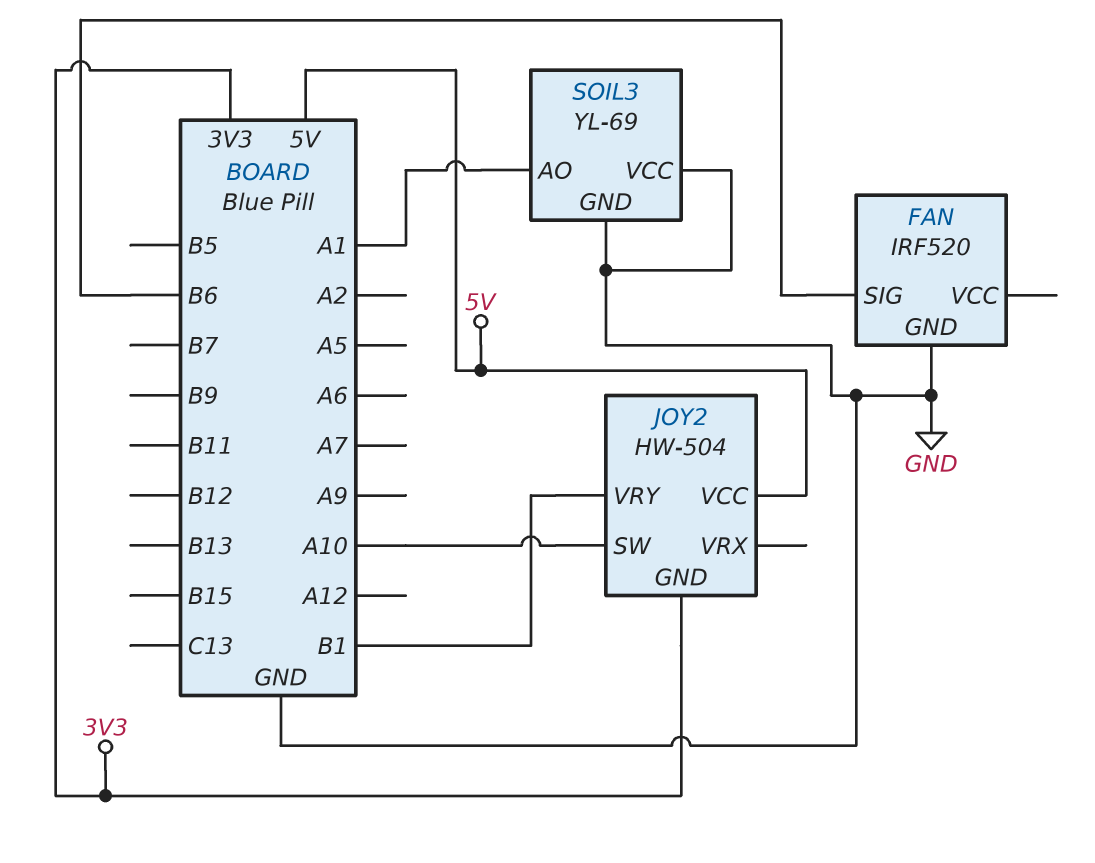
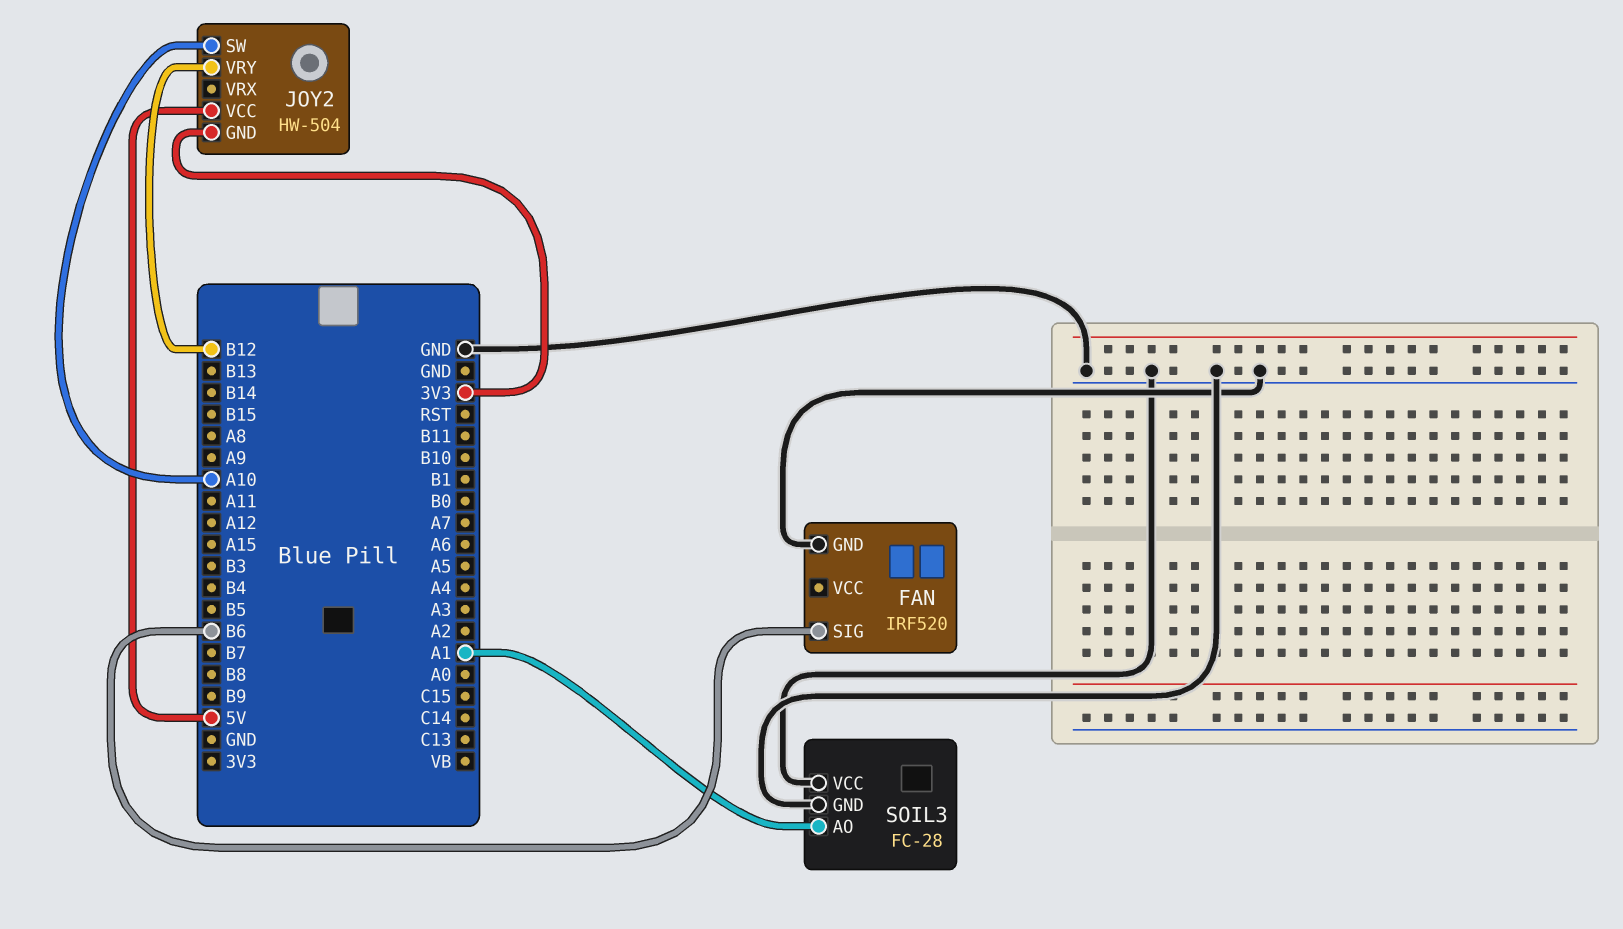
JOY2 pin VRY: B1 -> B12
SOIL3: YL-69 -> FC-28

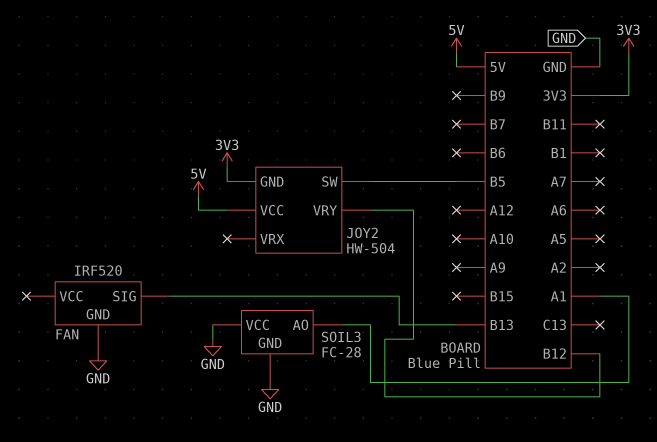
FAN pin SIG: B6 -> B13
JOY2 pin SW: A10 -> B5

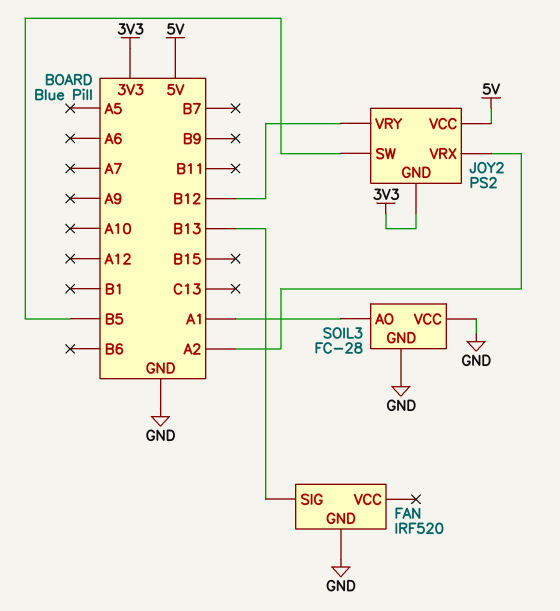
JOY2: HW-504 -> PS2
JOY2 pin VRX: none -> A2

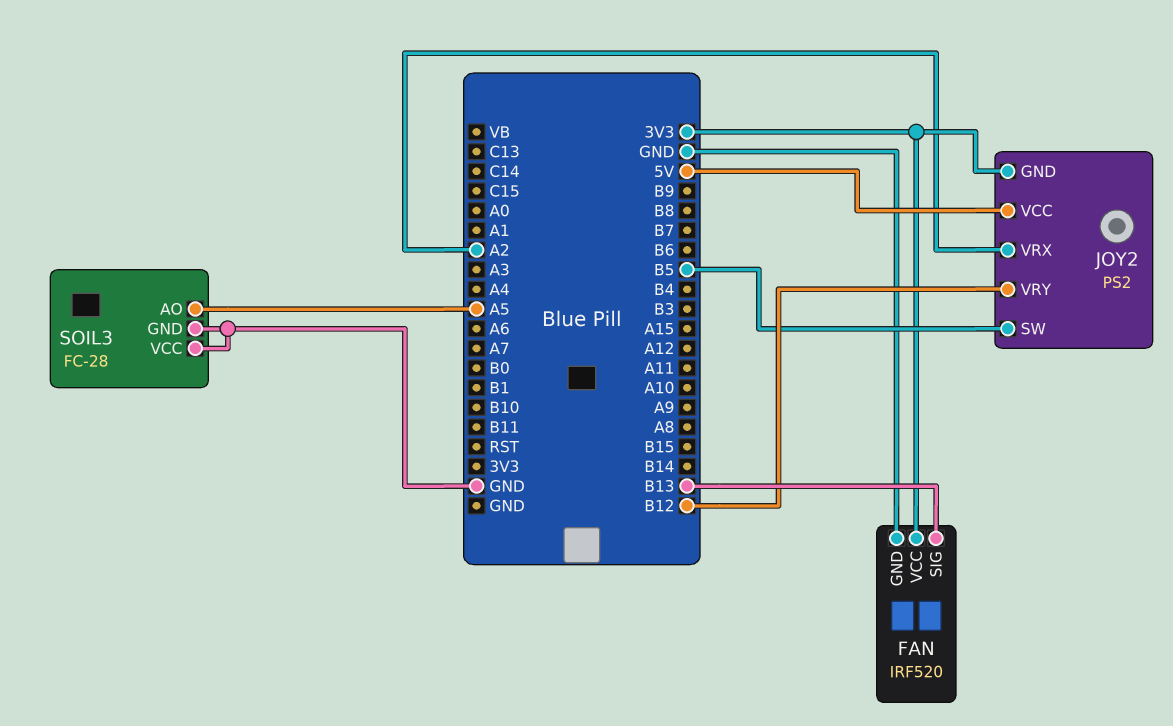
FAN pin VCC: none -> 3V3
SOIL3 pin AO: A1 -> A5

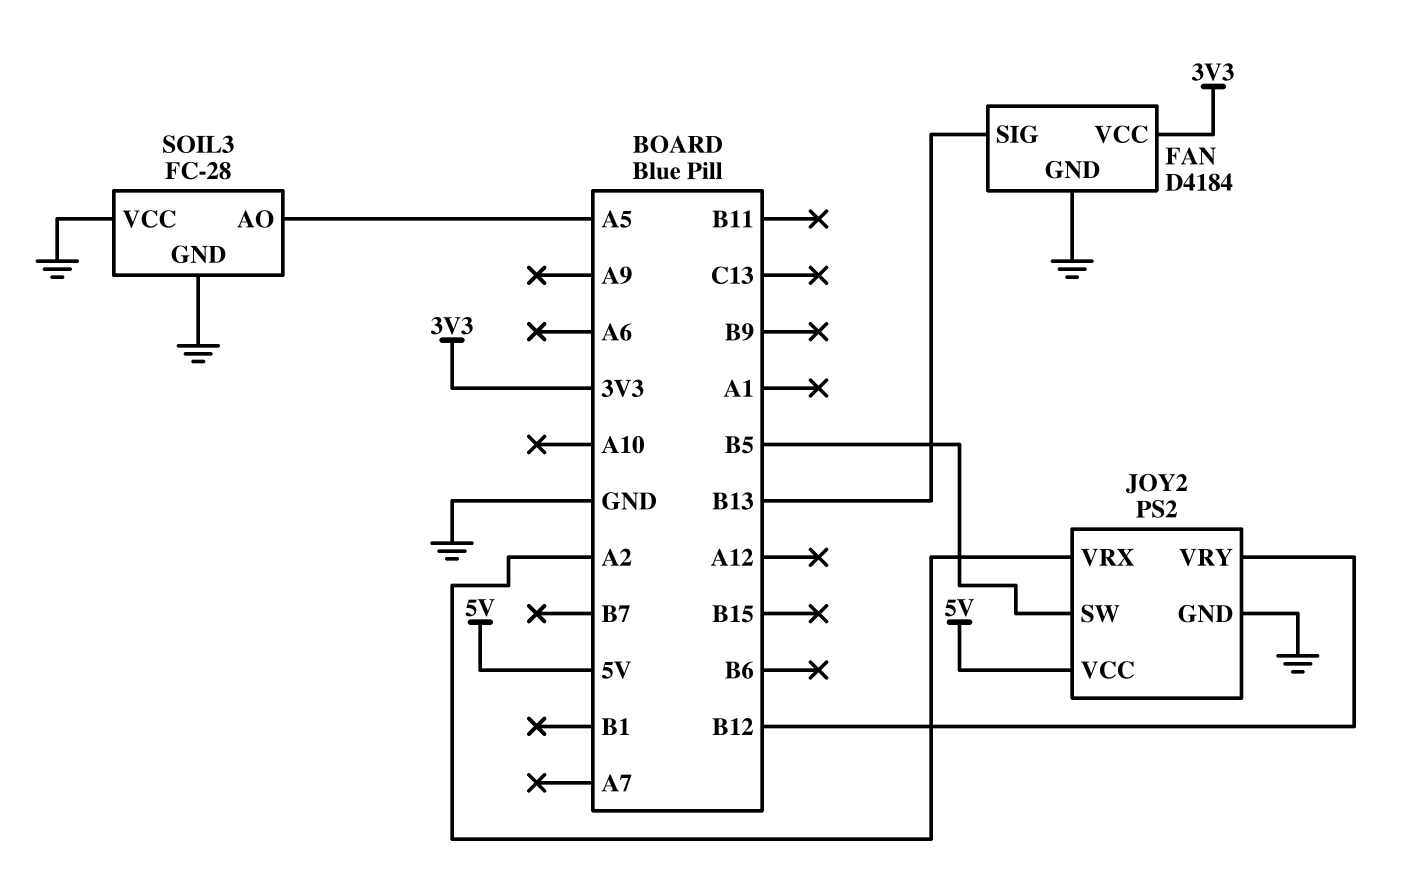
FAN: IRF520 -> D4184
JOY2 pin GND: 3V3 -> GND

